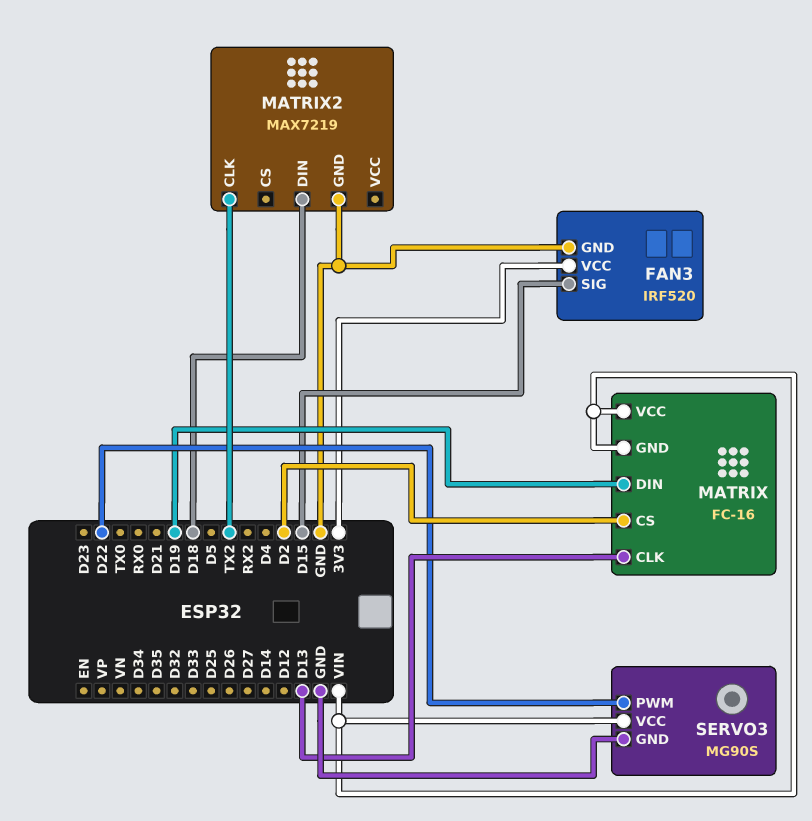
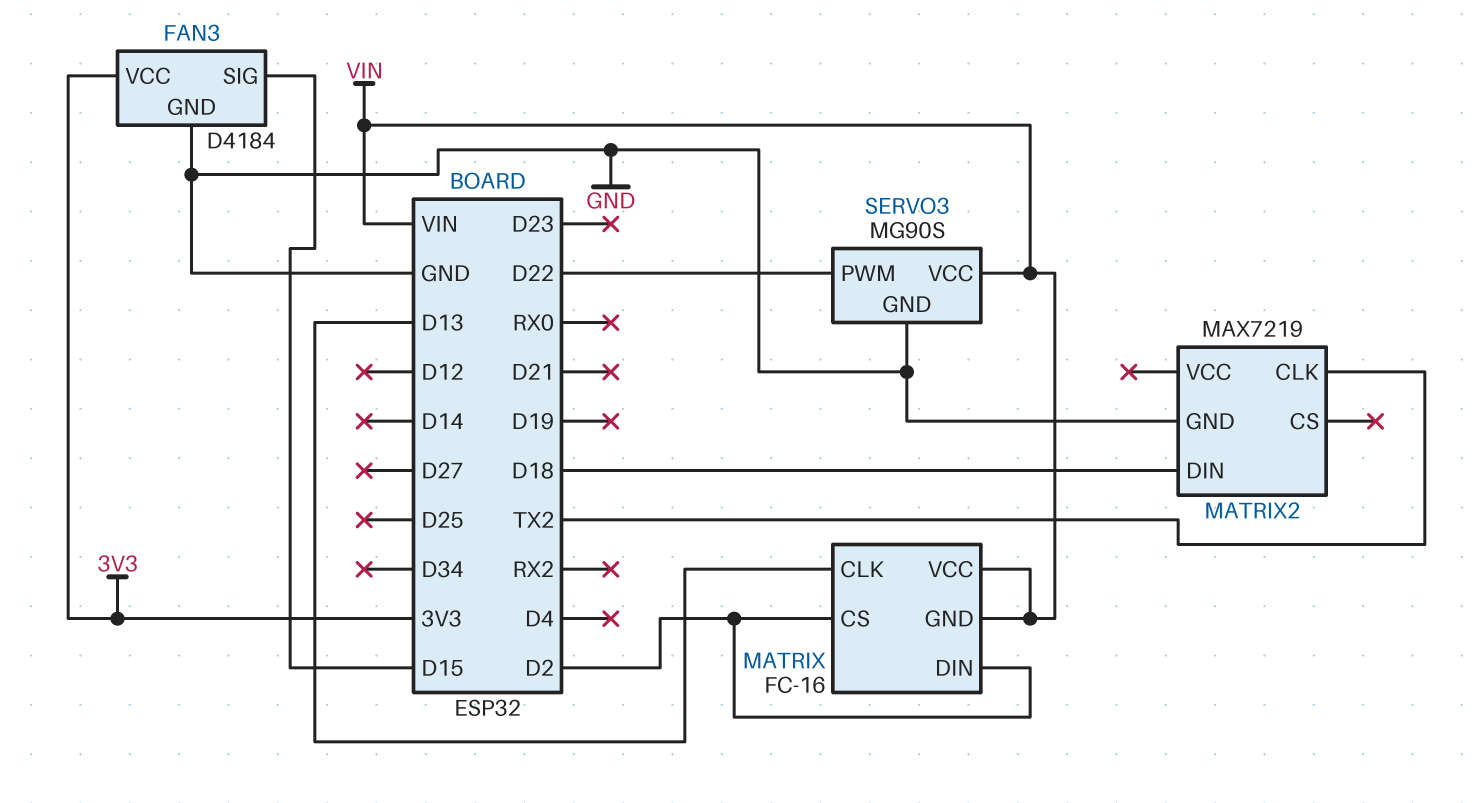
FAN3: IRF520 -> D4184
MATRIX pin DIN: D19 -> D2

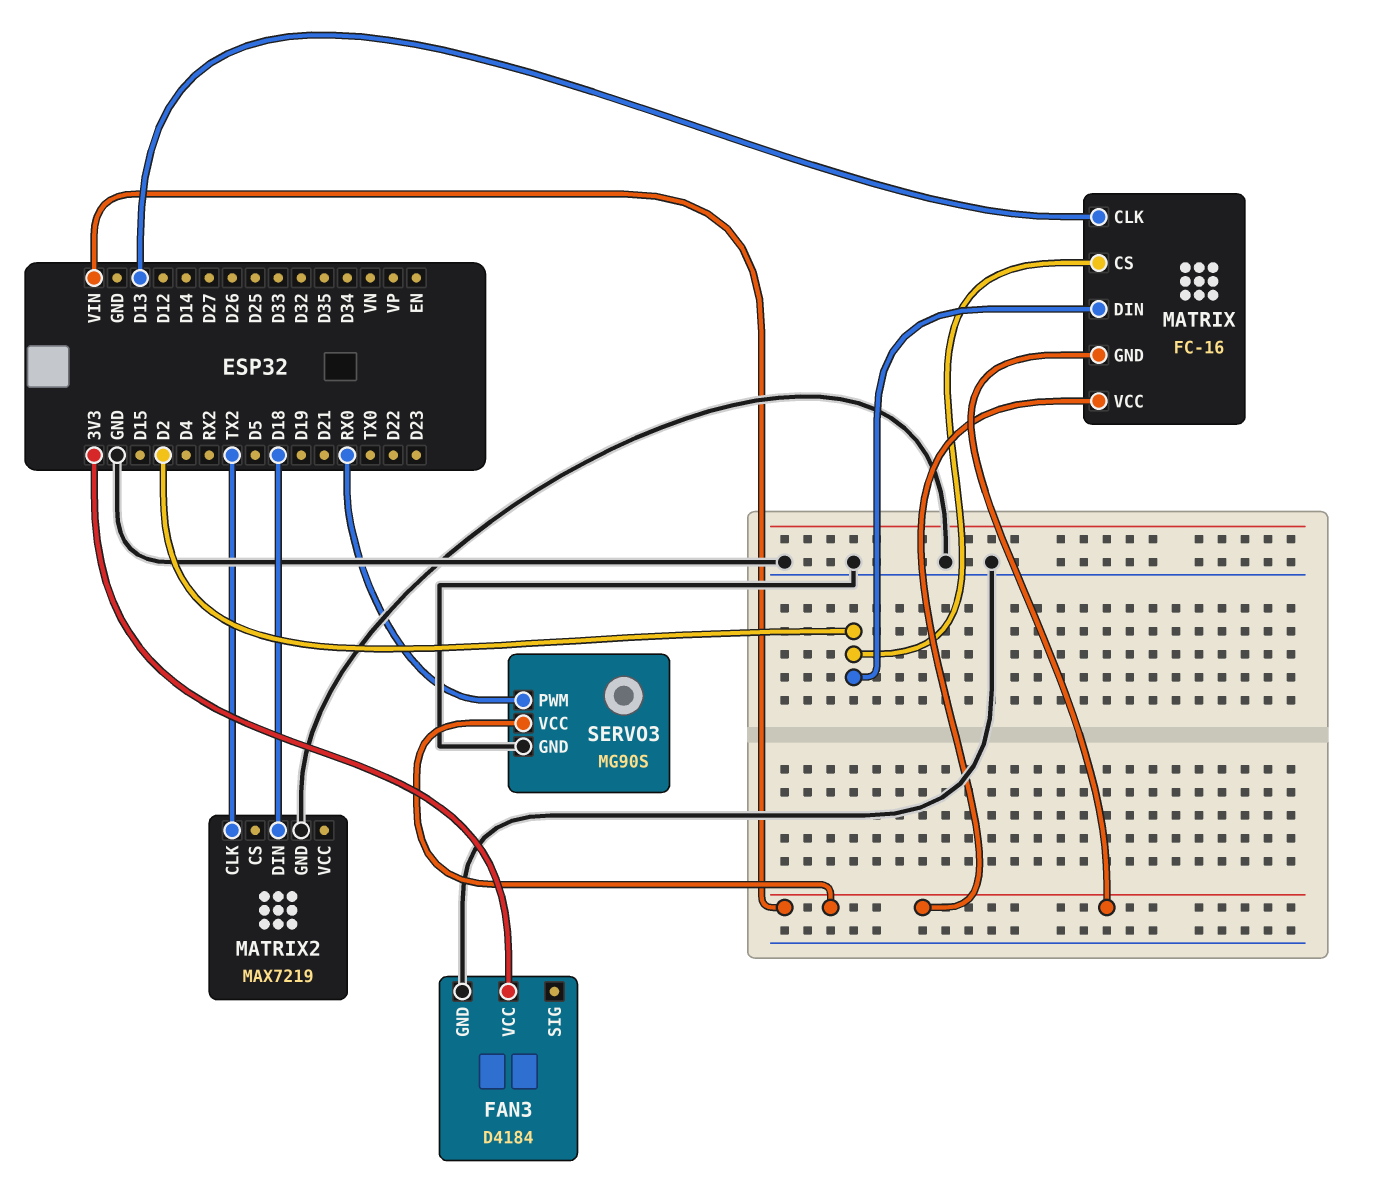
FAN3 pin SIG: D15 -> none
SERVO3 pin PWM: D22 -> RX0

